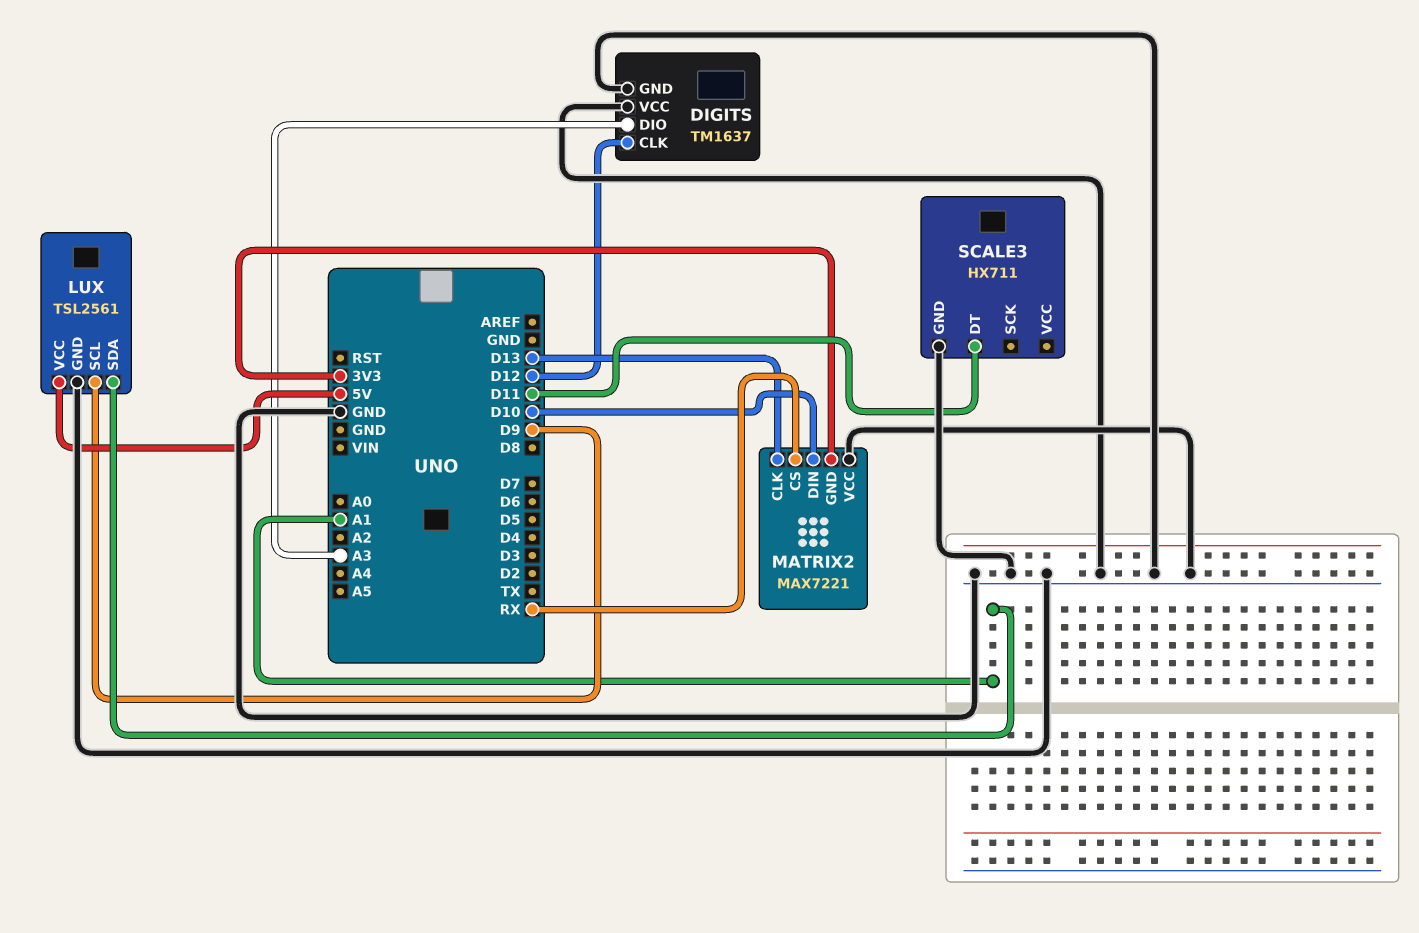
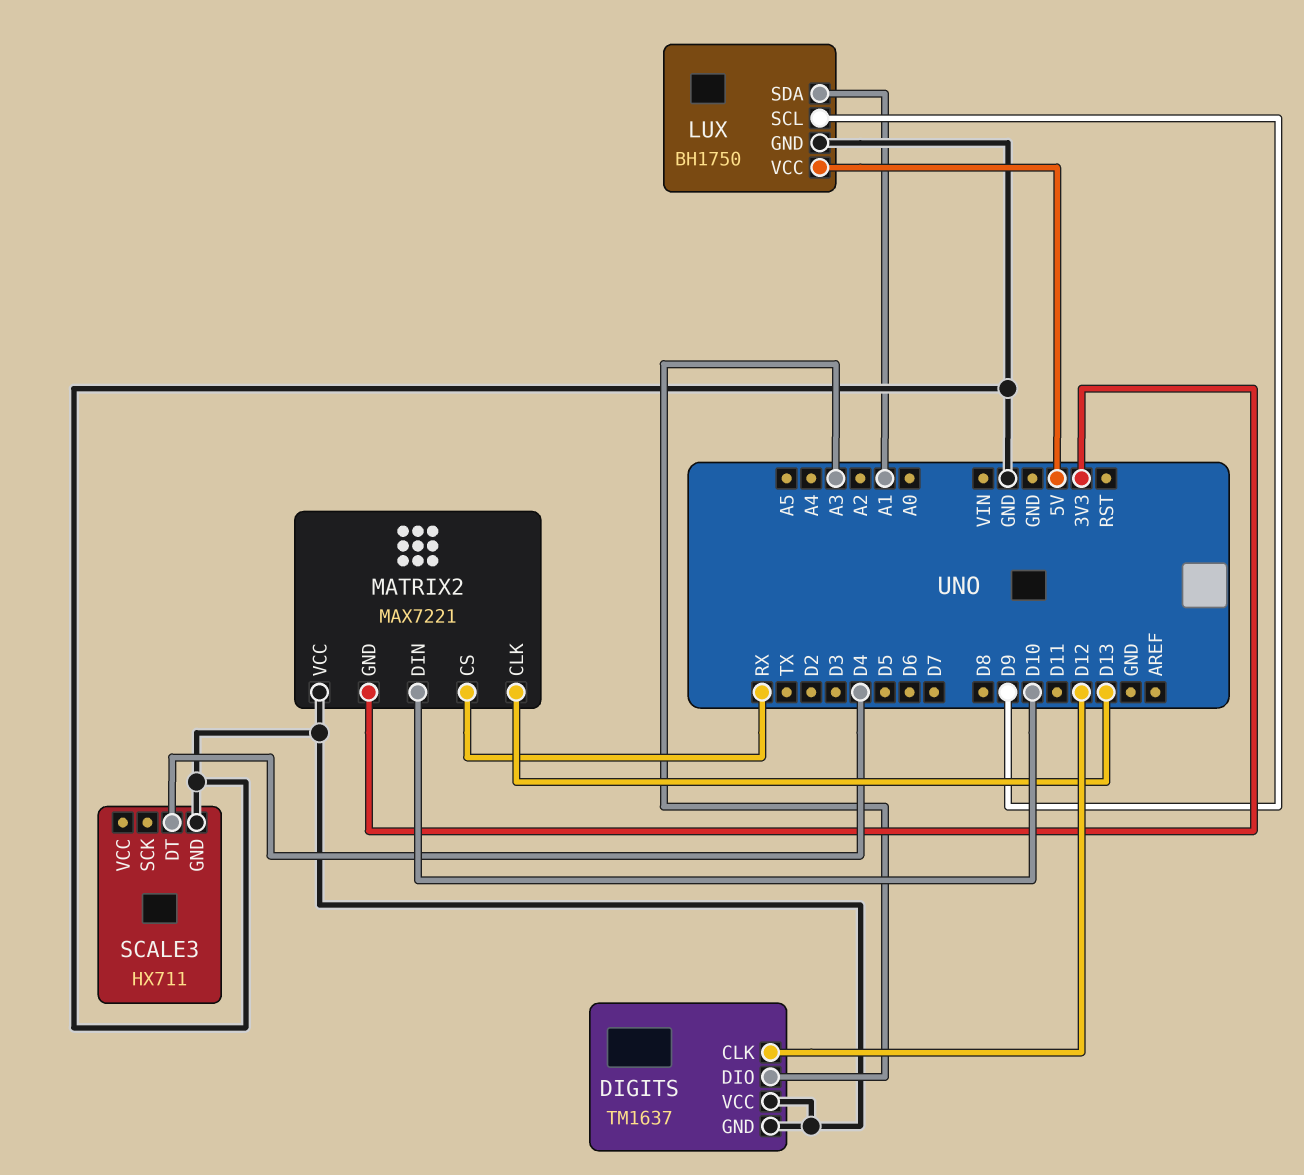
LUX: TSL2561 -> BH1750
SCALE3 pin DT: D11 -> D4

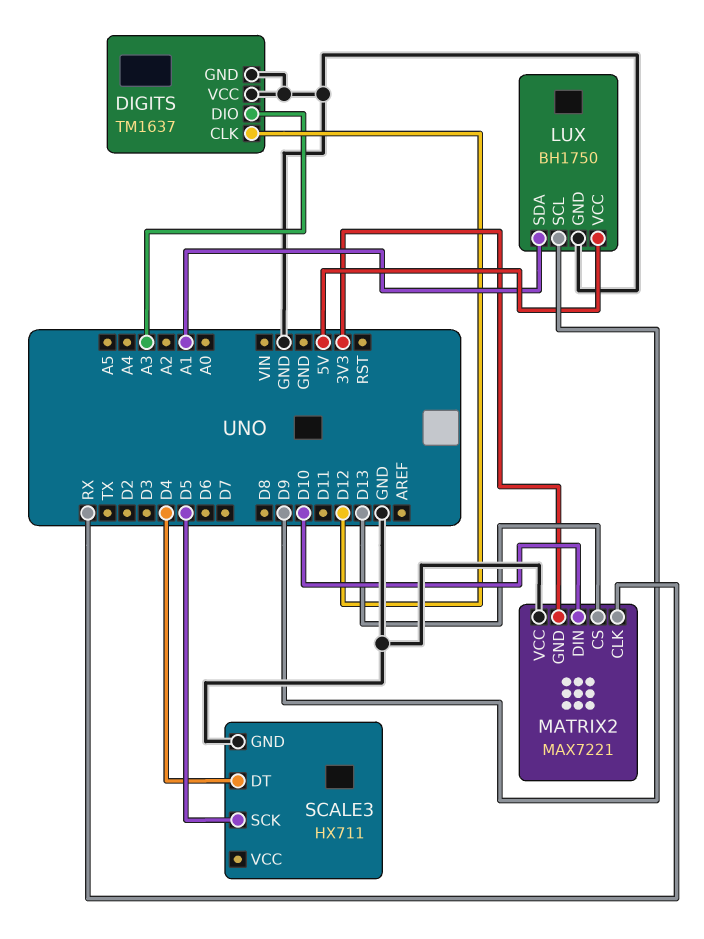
MATRIX2 pin CLK: D13 -> RX
MATRIX2 pin CS: RX -> D13
SCALE3 pin SCK: none -> D5

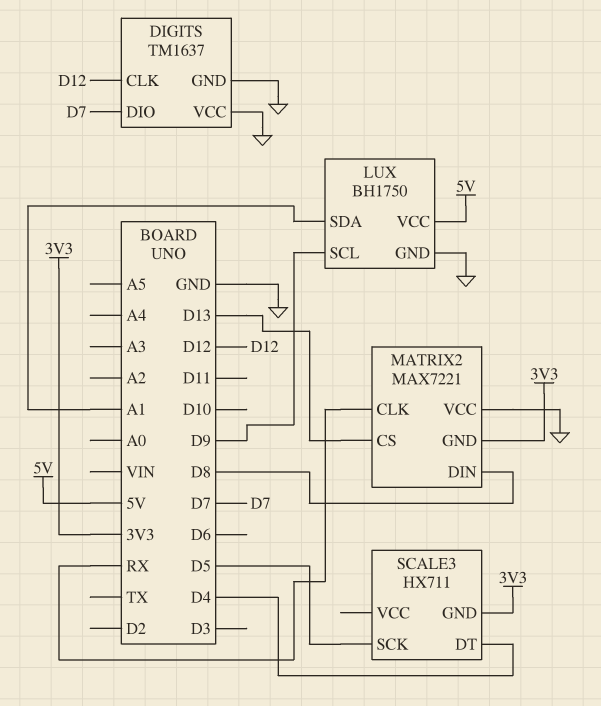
DIGITS pin DIO: A3 -> D7
MATRIX2 pin DIN: D10 -> D8
SCALE3 pin GND: GND -> 3V3

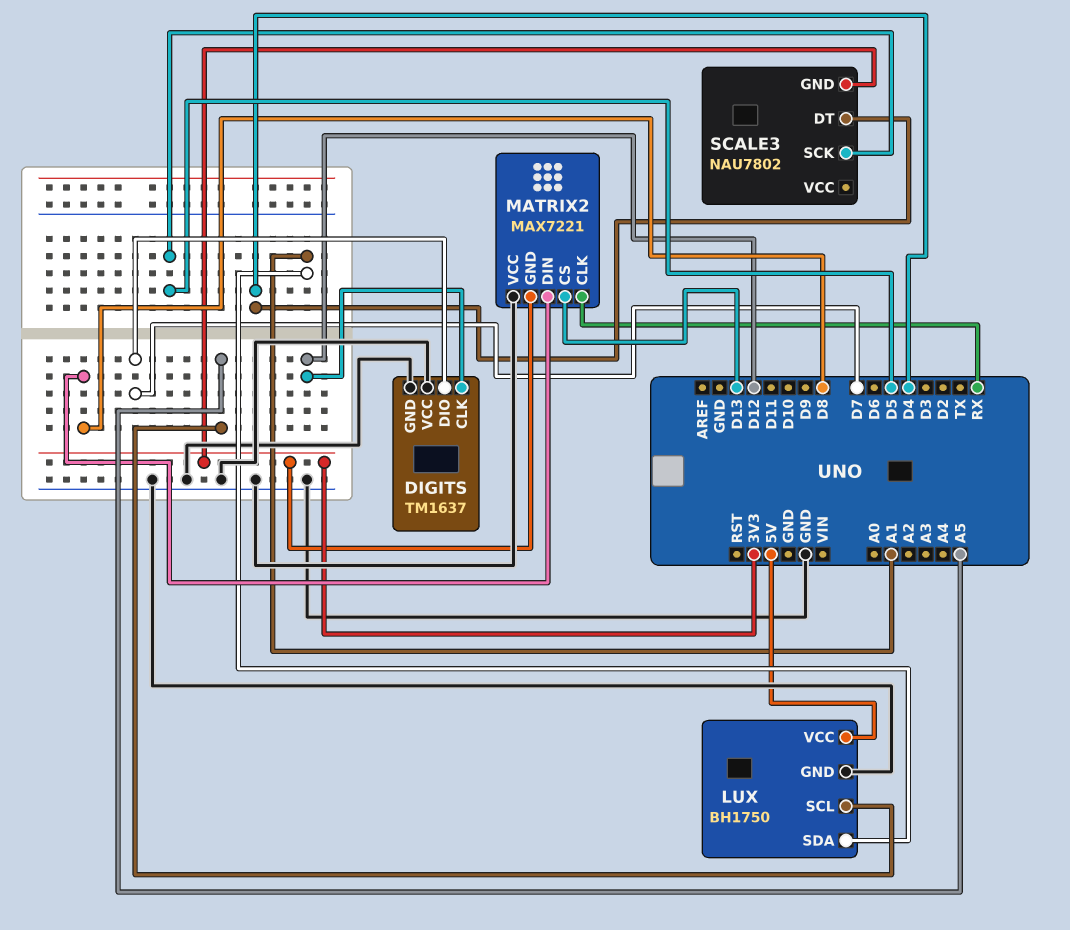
LUX pin SCL: D9 -> A5
SCALE3: HX711 -> NAU7802

